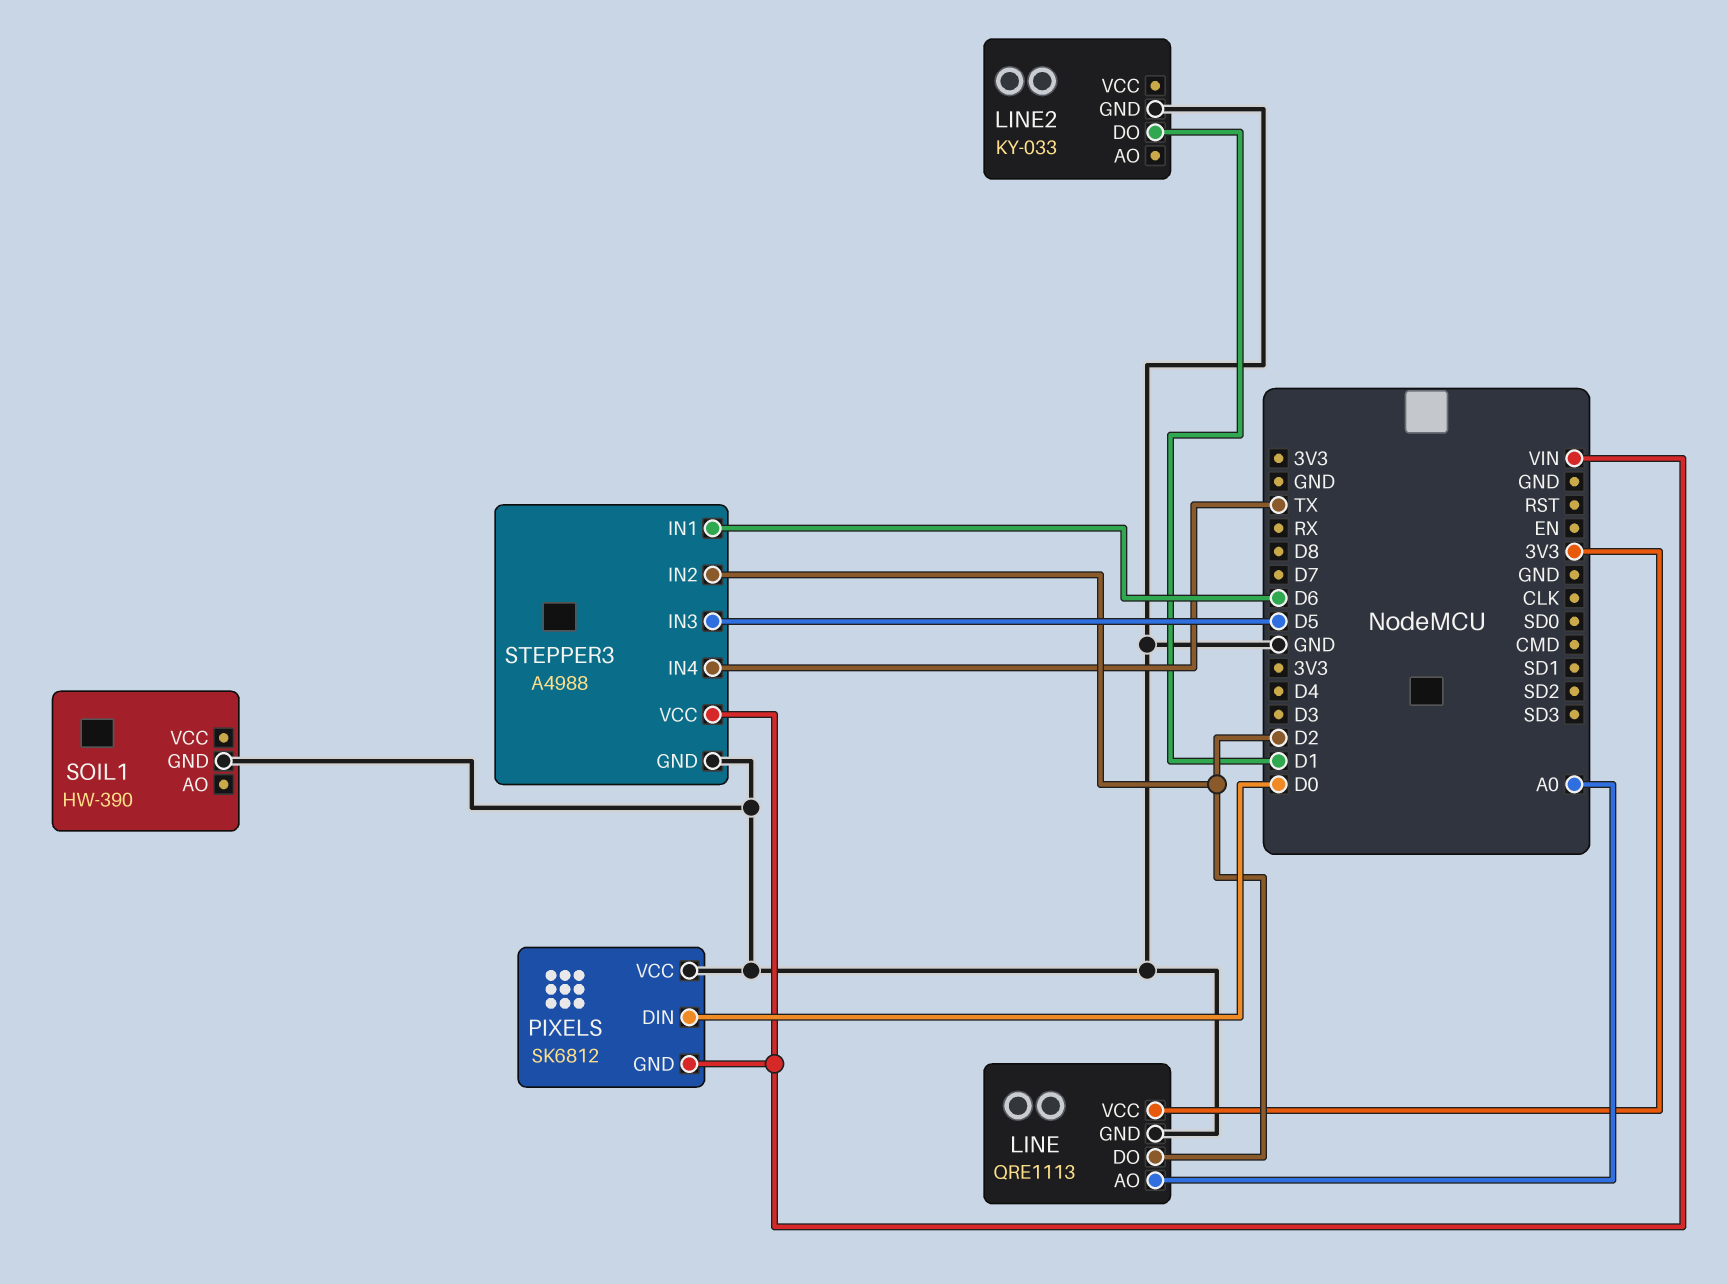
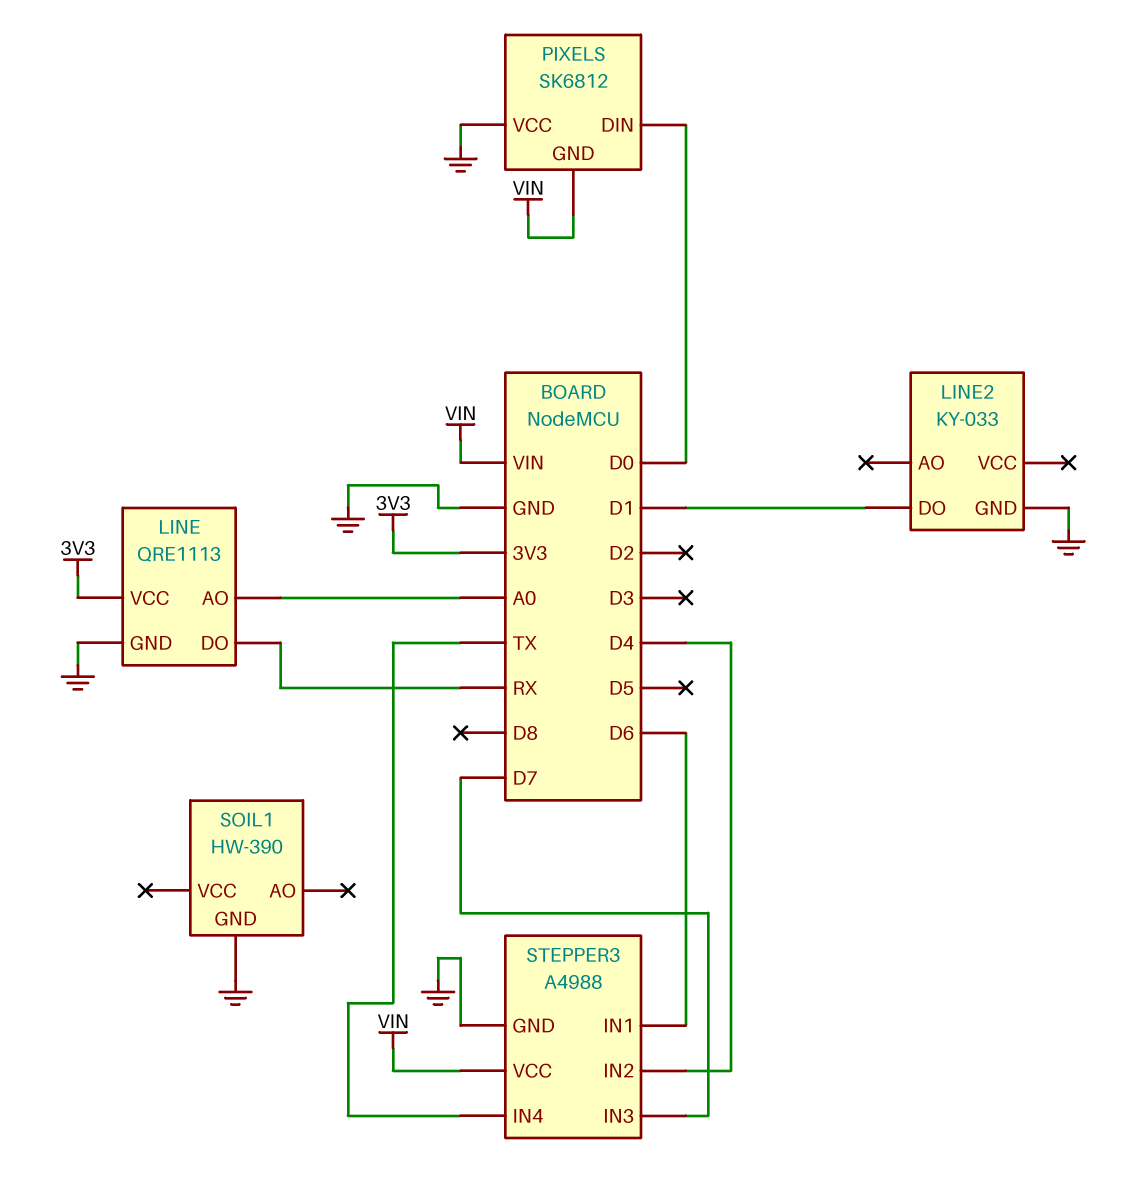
LINE pin DO: D2 -> RX
STEPPER3 pin IN2: D2 -> D4
STEPPER3 pin IN3: D5 -> D7

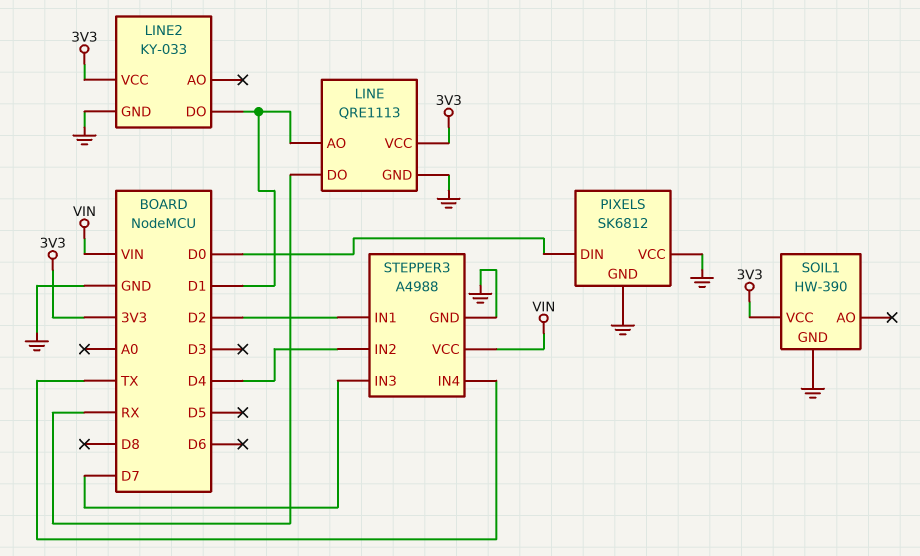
LINE pin AO: A0 -> D1
LINE2 pin VCC: none -> 3V3
PIXELS pin GND: VIN -> GND
SOIL1 pin VCC: none -> 3V3
STEPPER3 pin IN1: D6 -> D2

